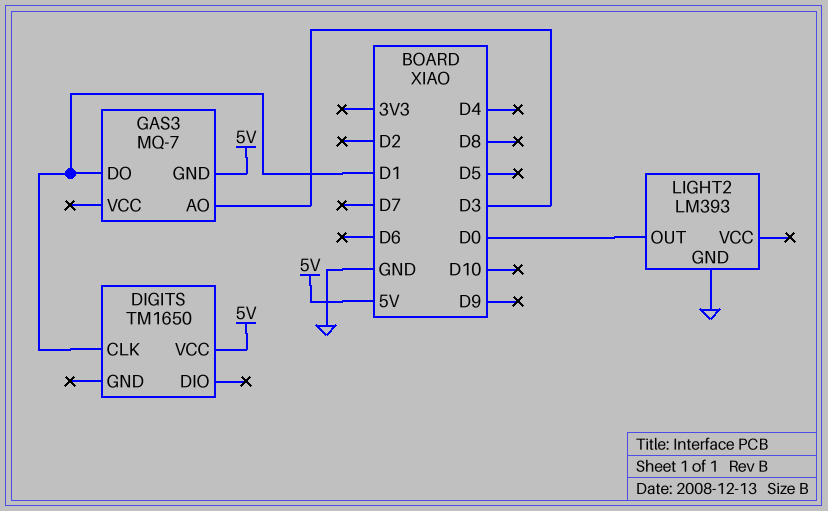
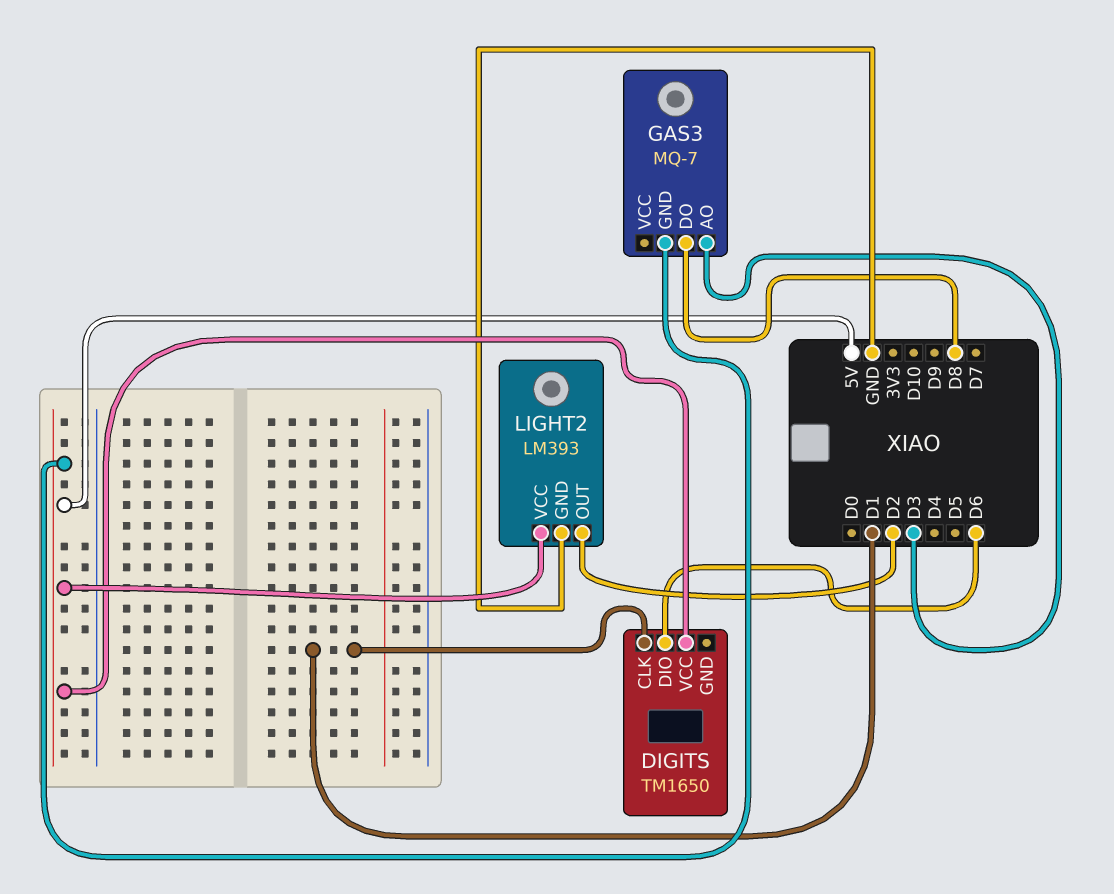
DIGITS pin DIO: none -> D6
GAS3 pin DO: D1 -> D8
LIGHT2 pin OUT: D0 -> D2
LIGHT2 pin VCC: none -> 5V

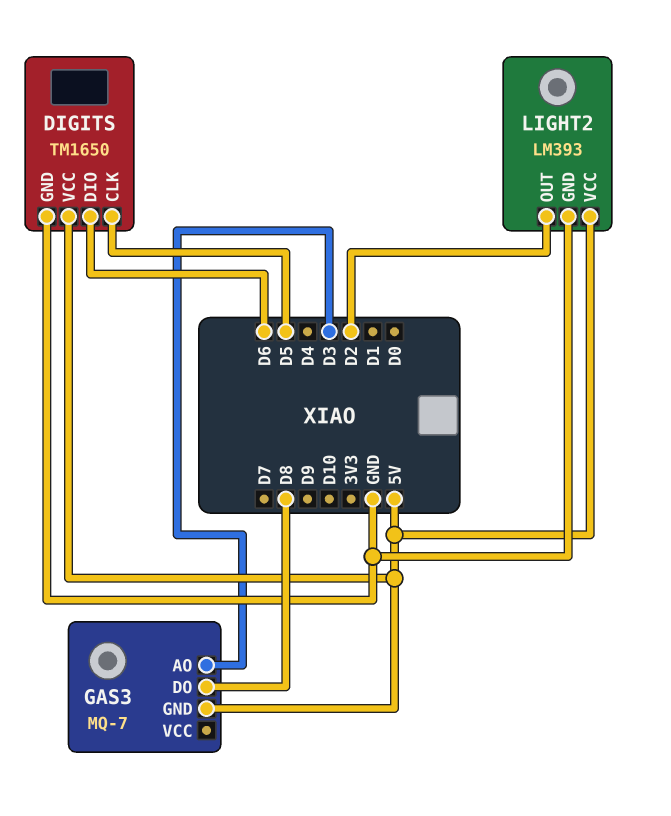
DIGITS pin CLK: D1 -> D5
DIGITS pin GND: none -> GND

